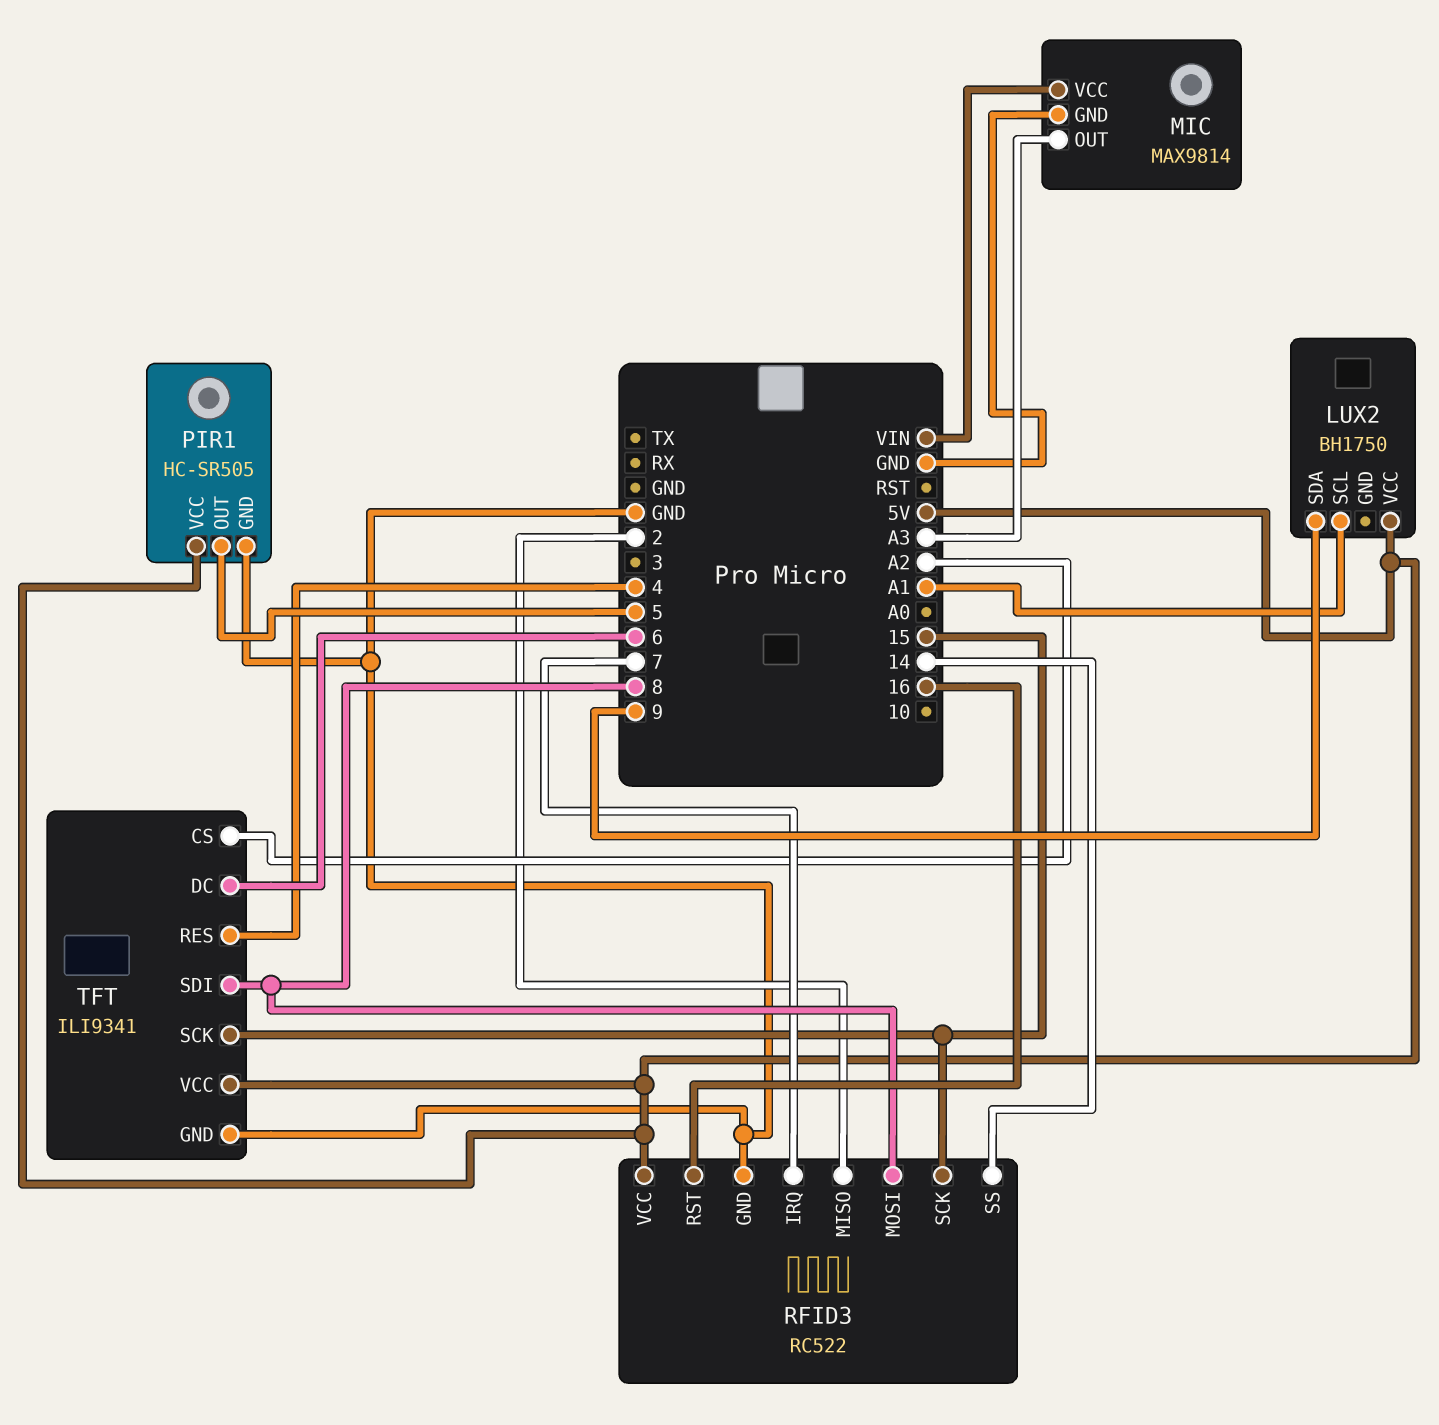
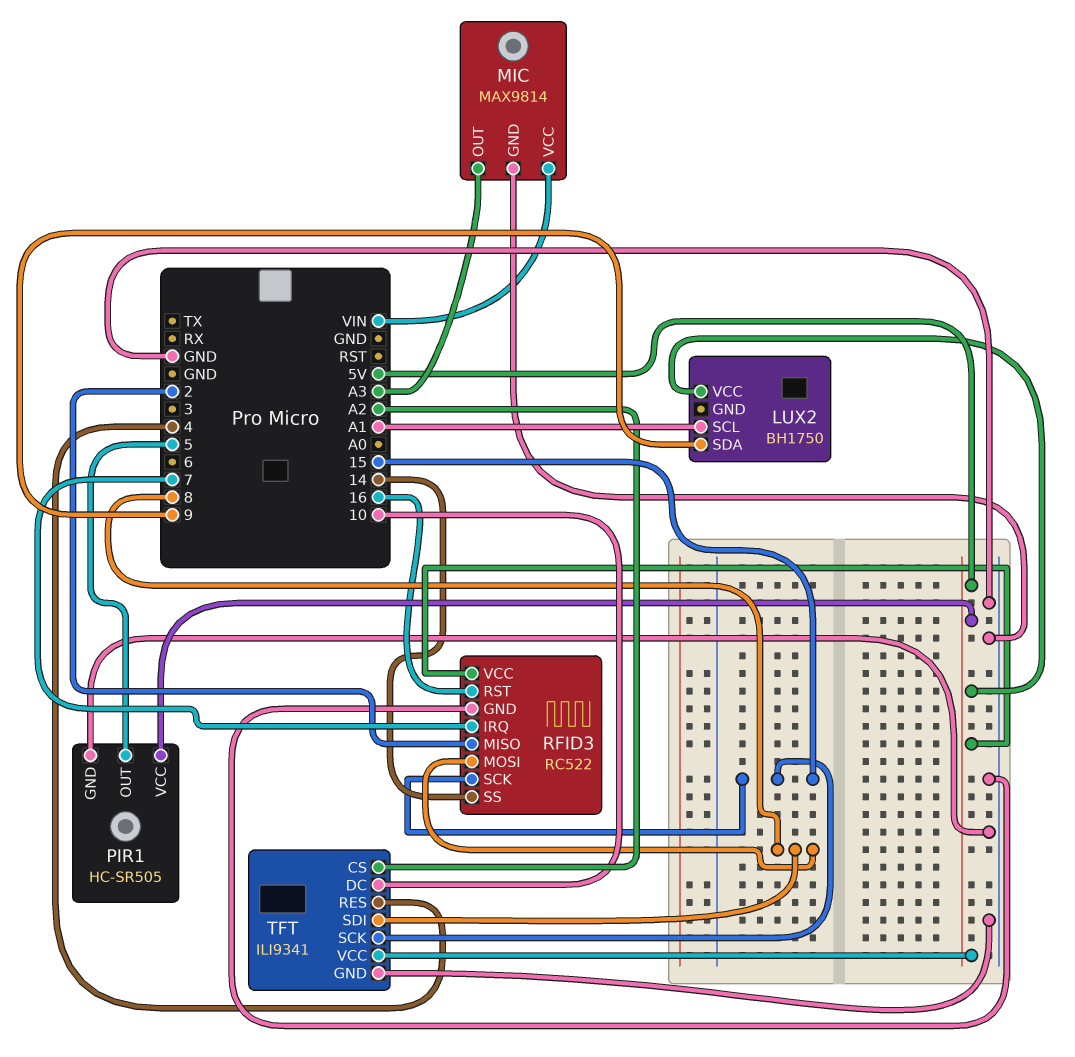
TFT pin DC: 6 -> 10

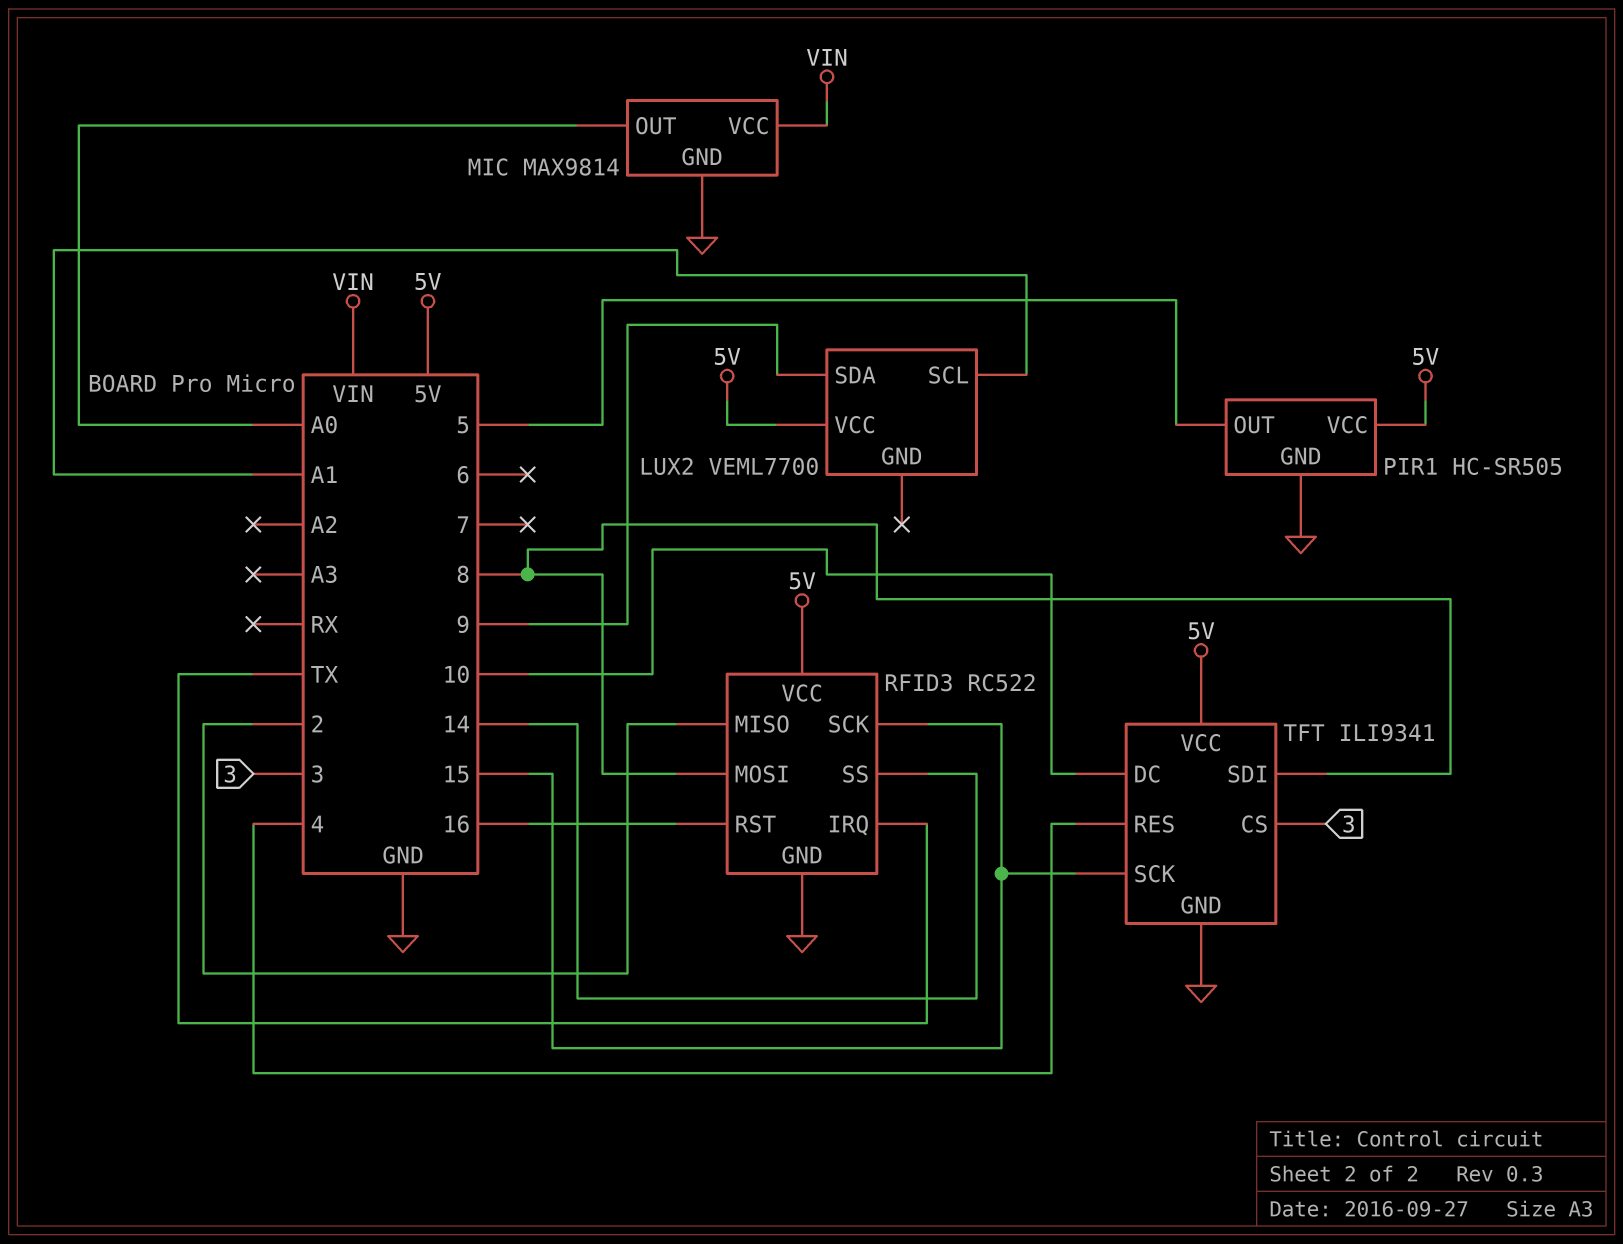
LUX2: BH1750 -> VEML7700
MIC pin OUT: A3 -> A0
RFID3 pin IRQ: 7 -> TX
TFT pin CS: A2 -> 3

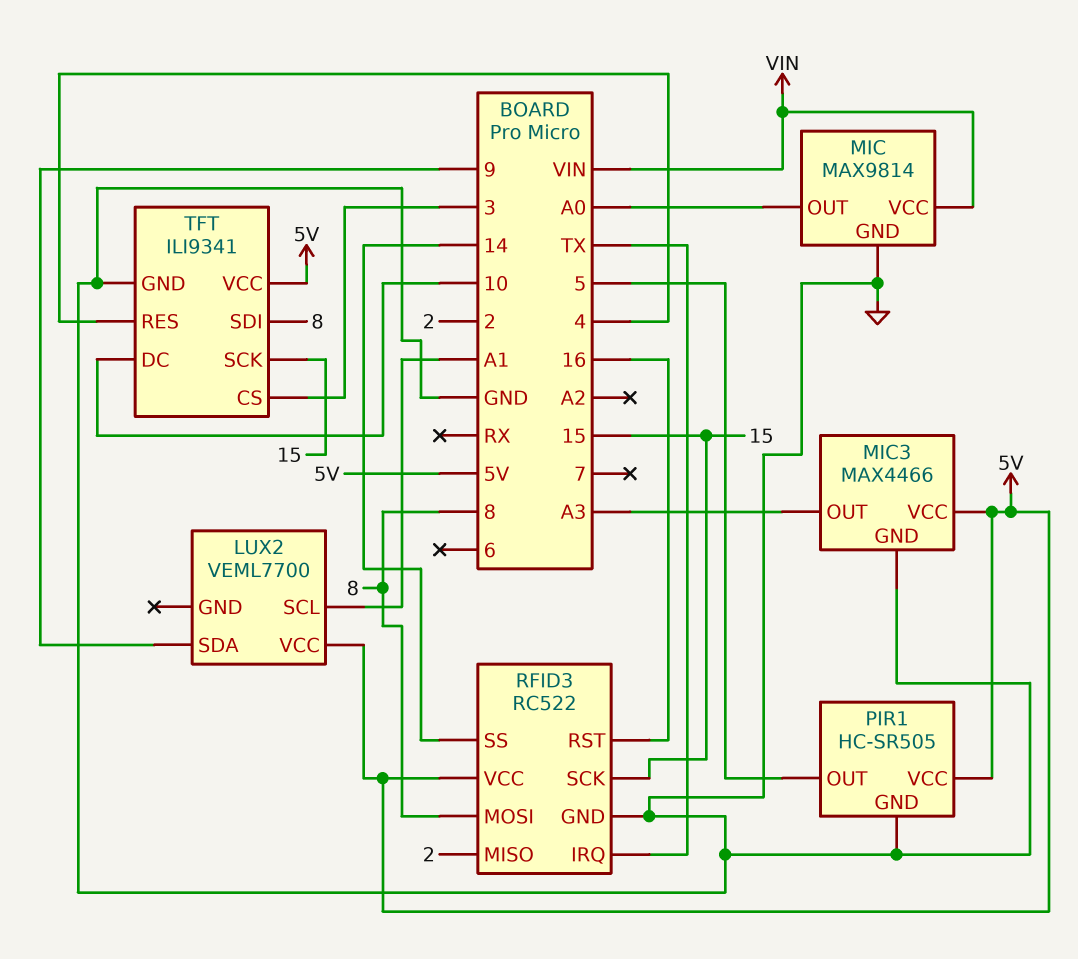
MIC3: none -> MAX4466
MIC3 pin GND: none -> GND
MIC3 pin OUT: none -> A3
MIC3 pin VCC: none -> 5V

